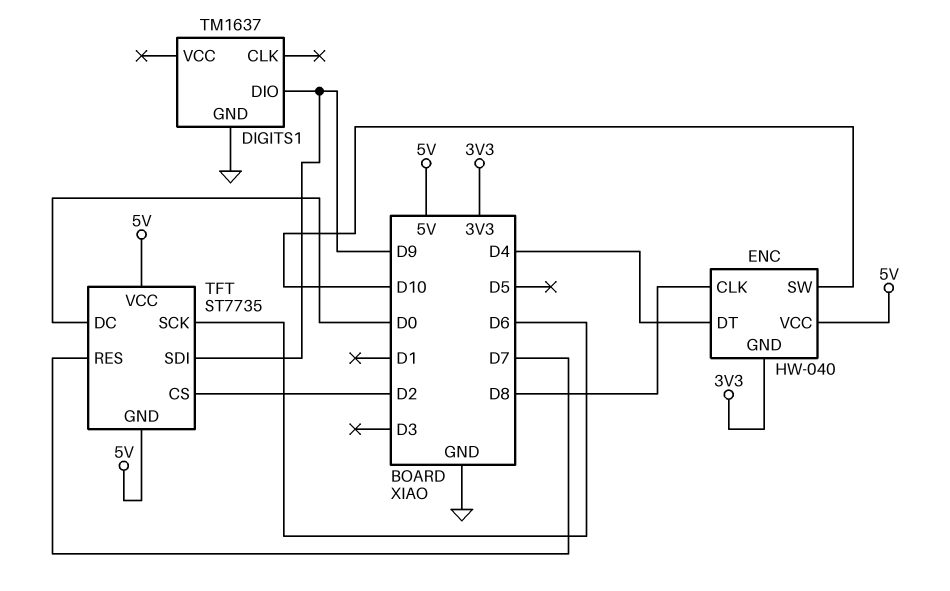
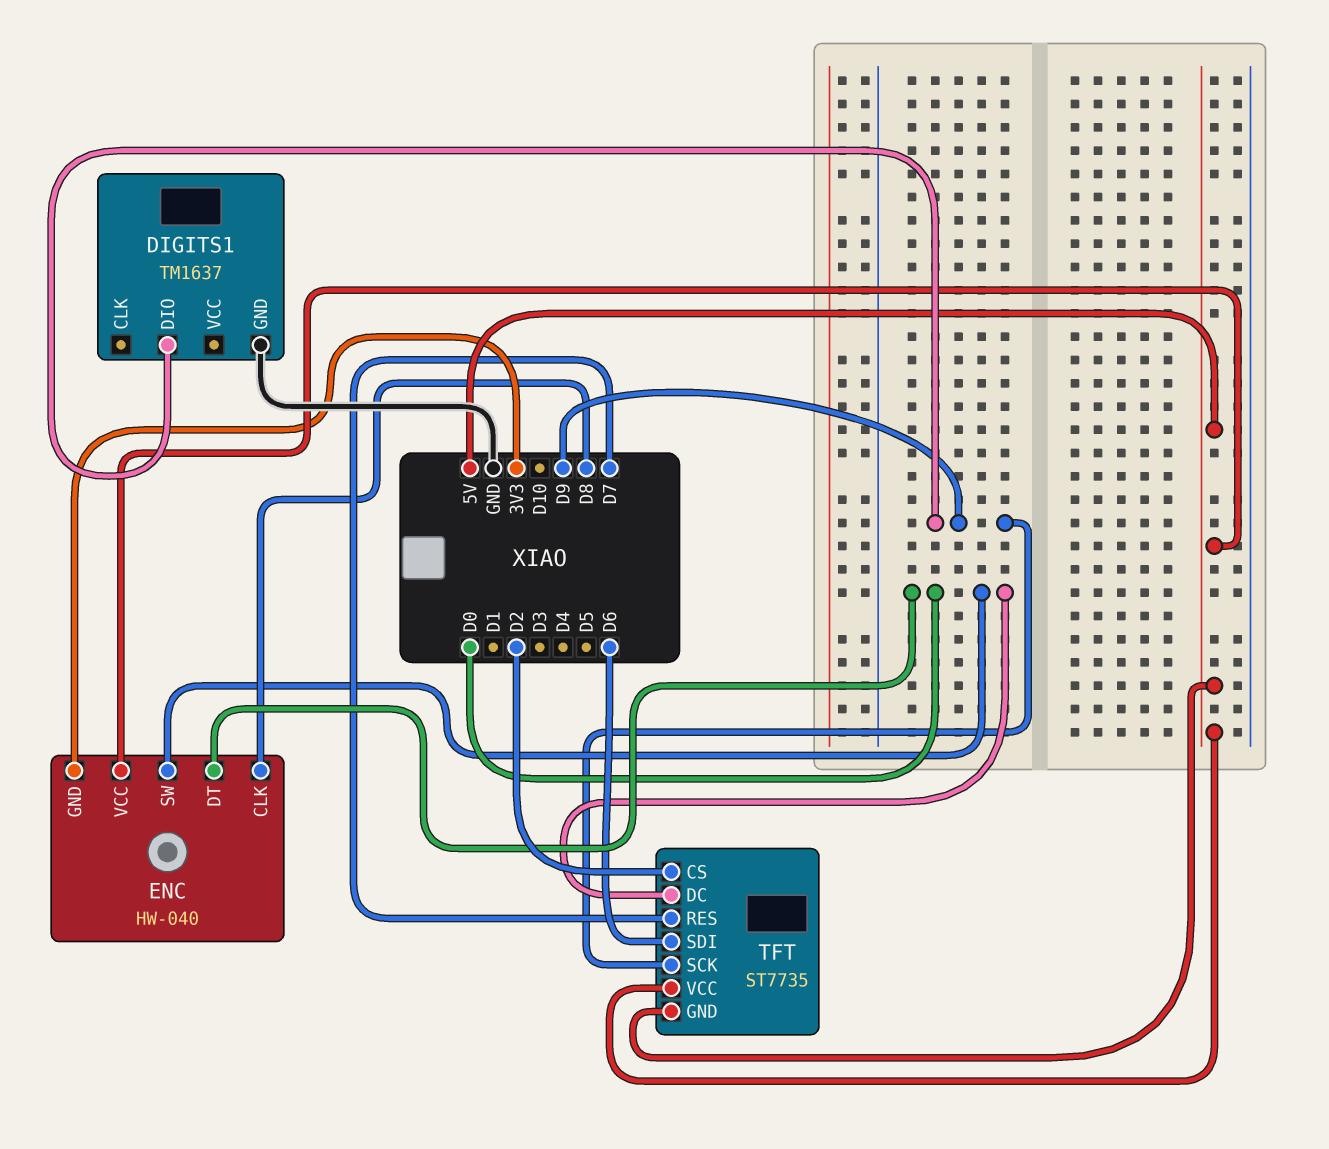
ENC pin DT: D4 -> D0
ENC pin SW: D10 -> D0
TFT pin SCK: D6 -> D9
TFT pin SDI: D9 -> D6

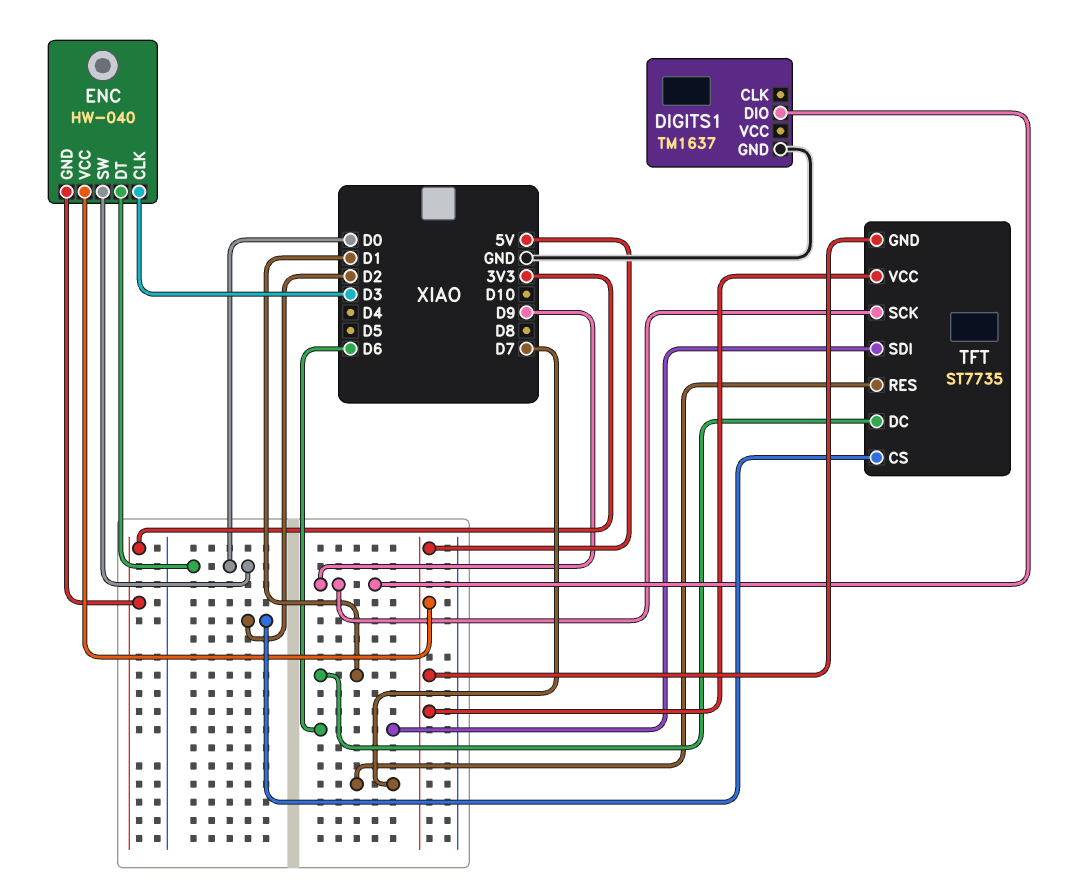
ENC pin CLK: D8 -> D3
TFT pin DC: D0 -> D1

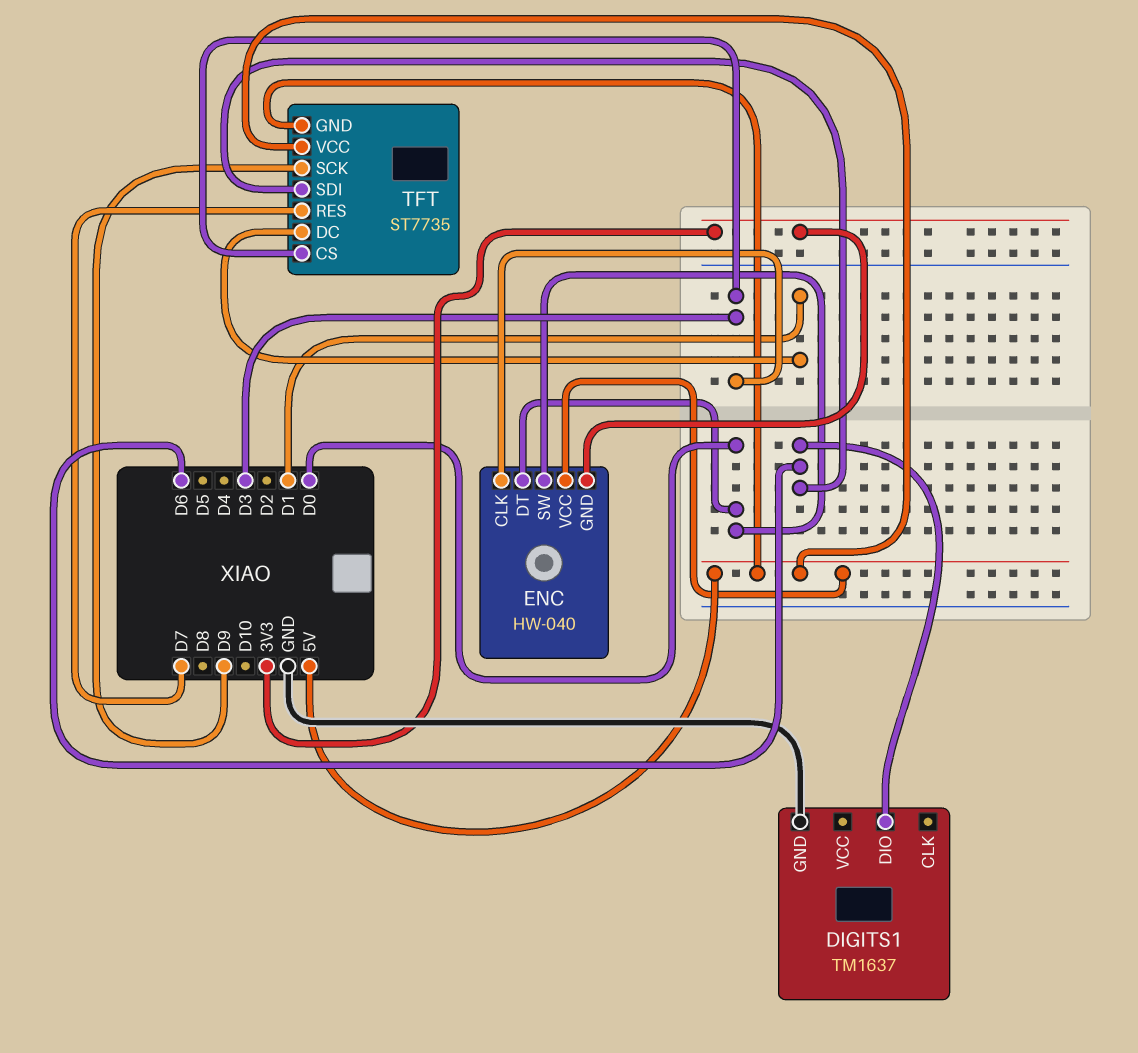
DIGITS1 pin DIO: D9 -> D6
TFT pin CS: D2 -> D3

